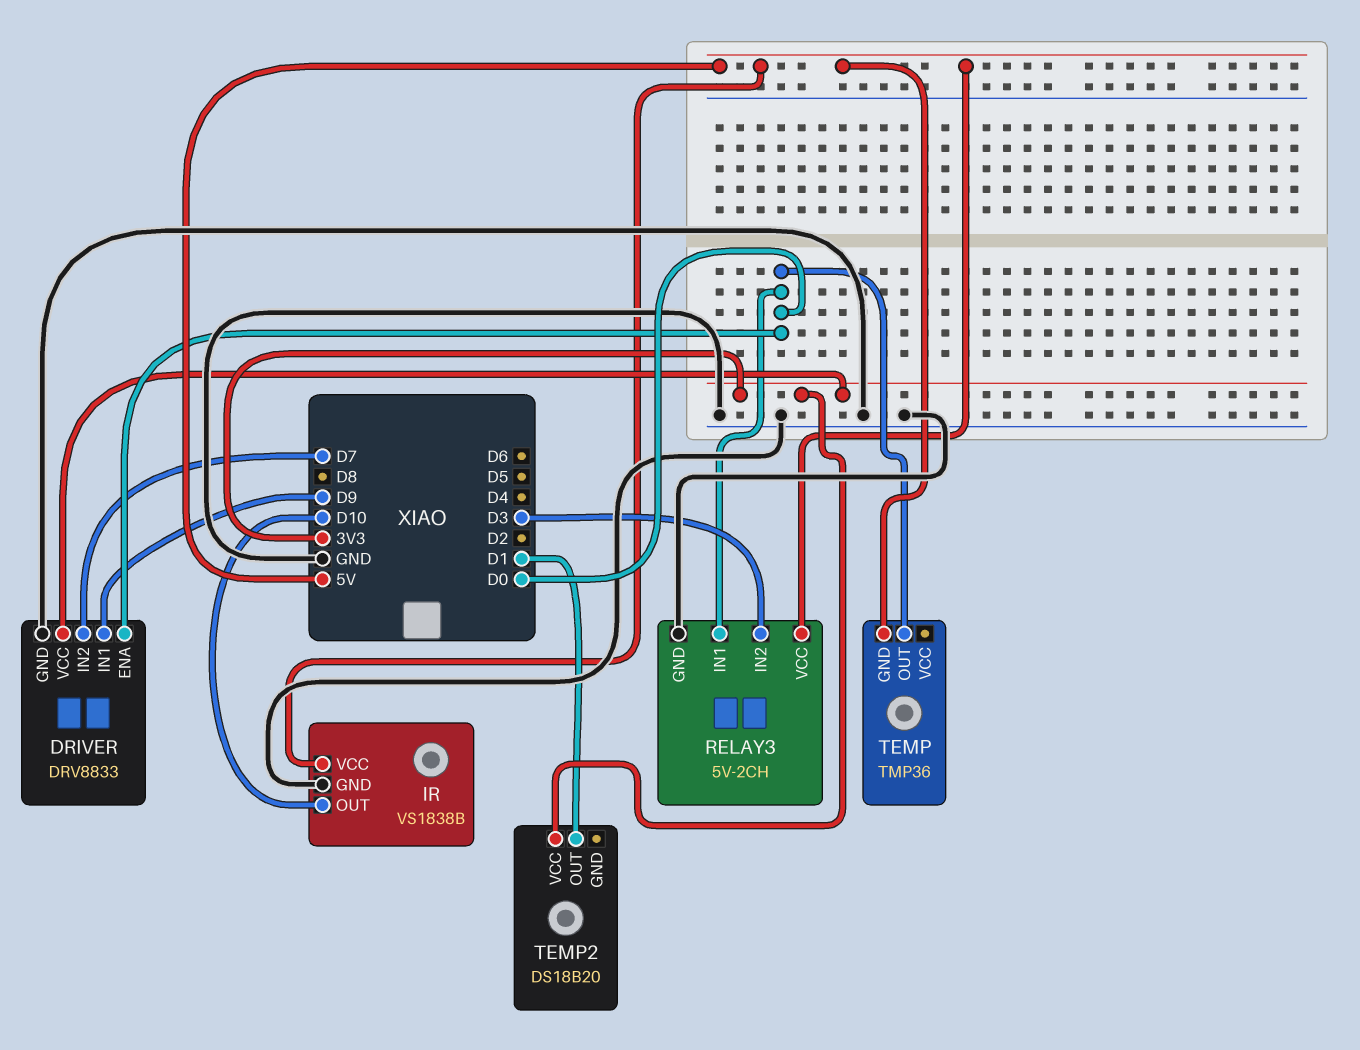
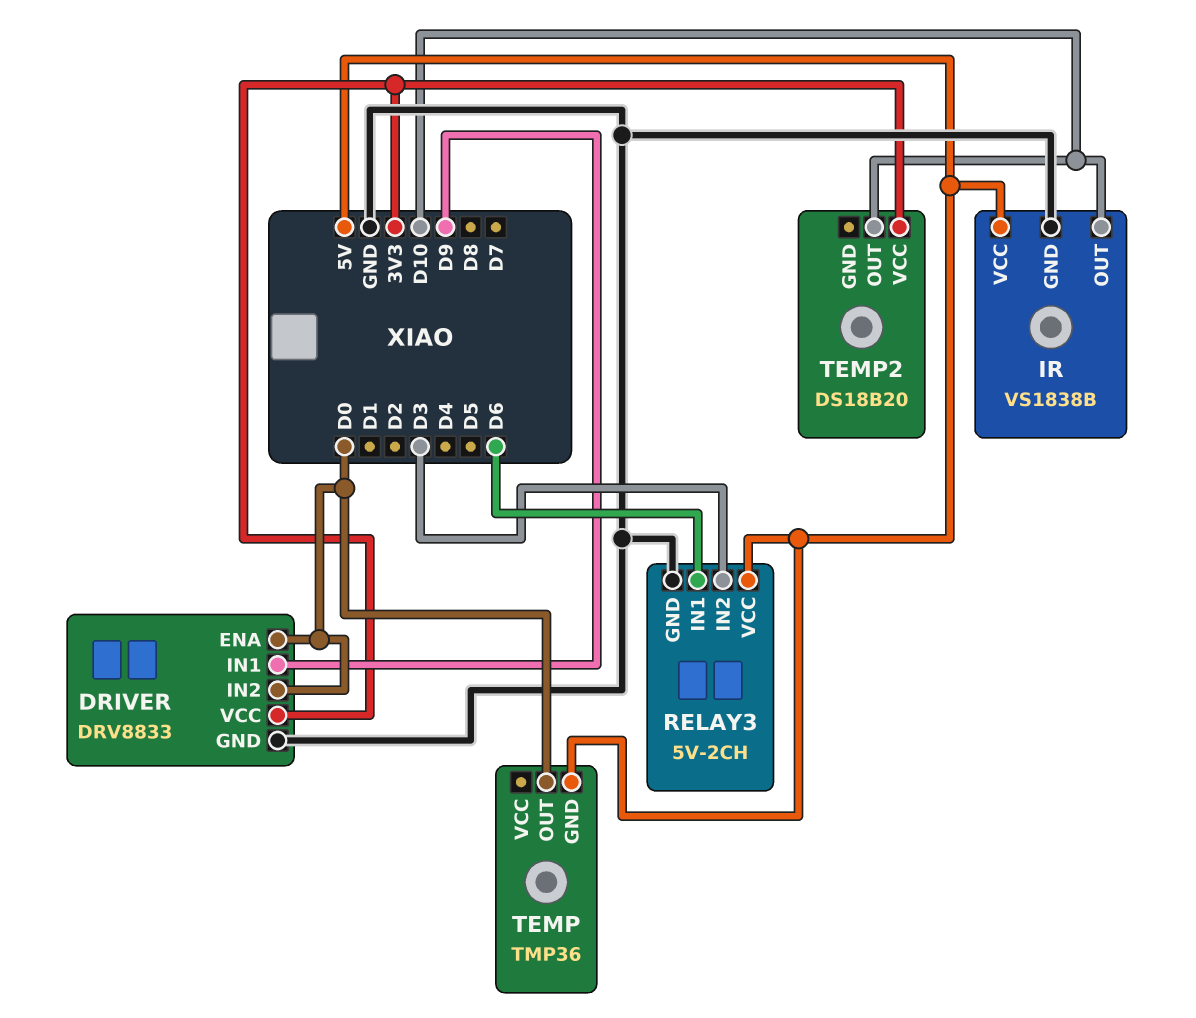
DRIVER pin IN2: D7 -> D0
RELAY3 pin IN1: D0 -> D6
TEMP2 pin OUT: D1 -> D10

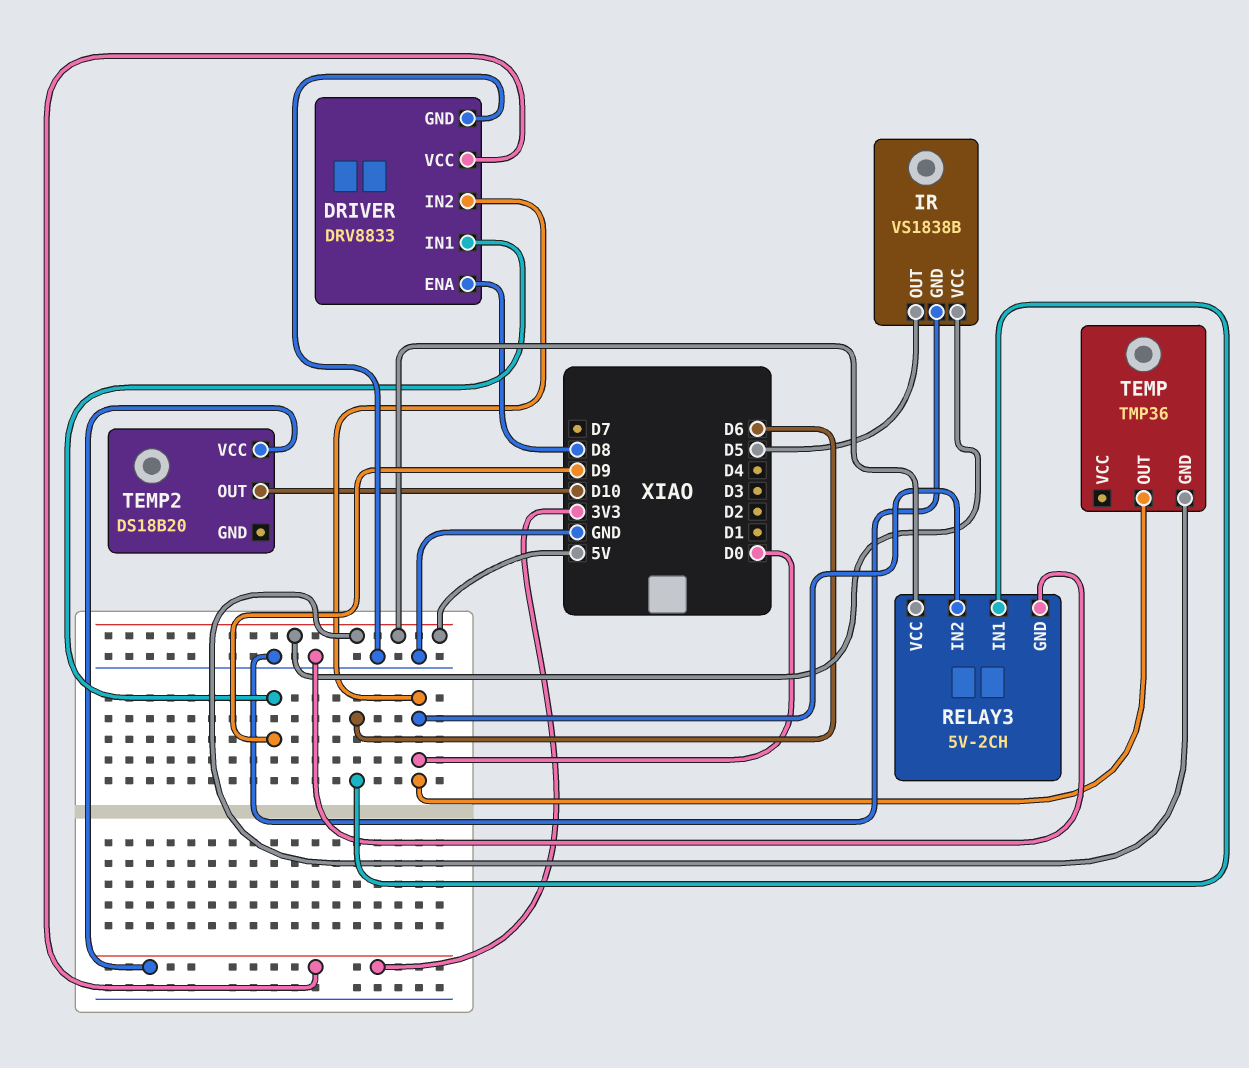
DRIVER pin ENA: D0 -> D8
IR pin OUT: D10 -> D5
RELAY3 pin IN2: D3 -> D0

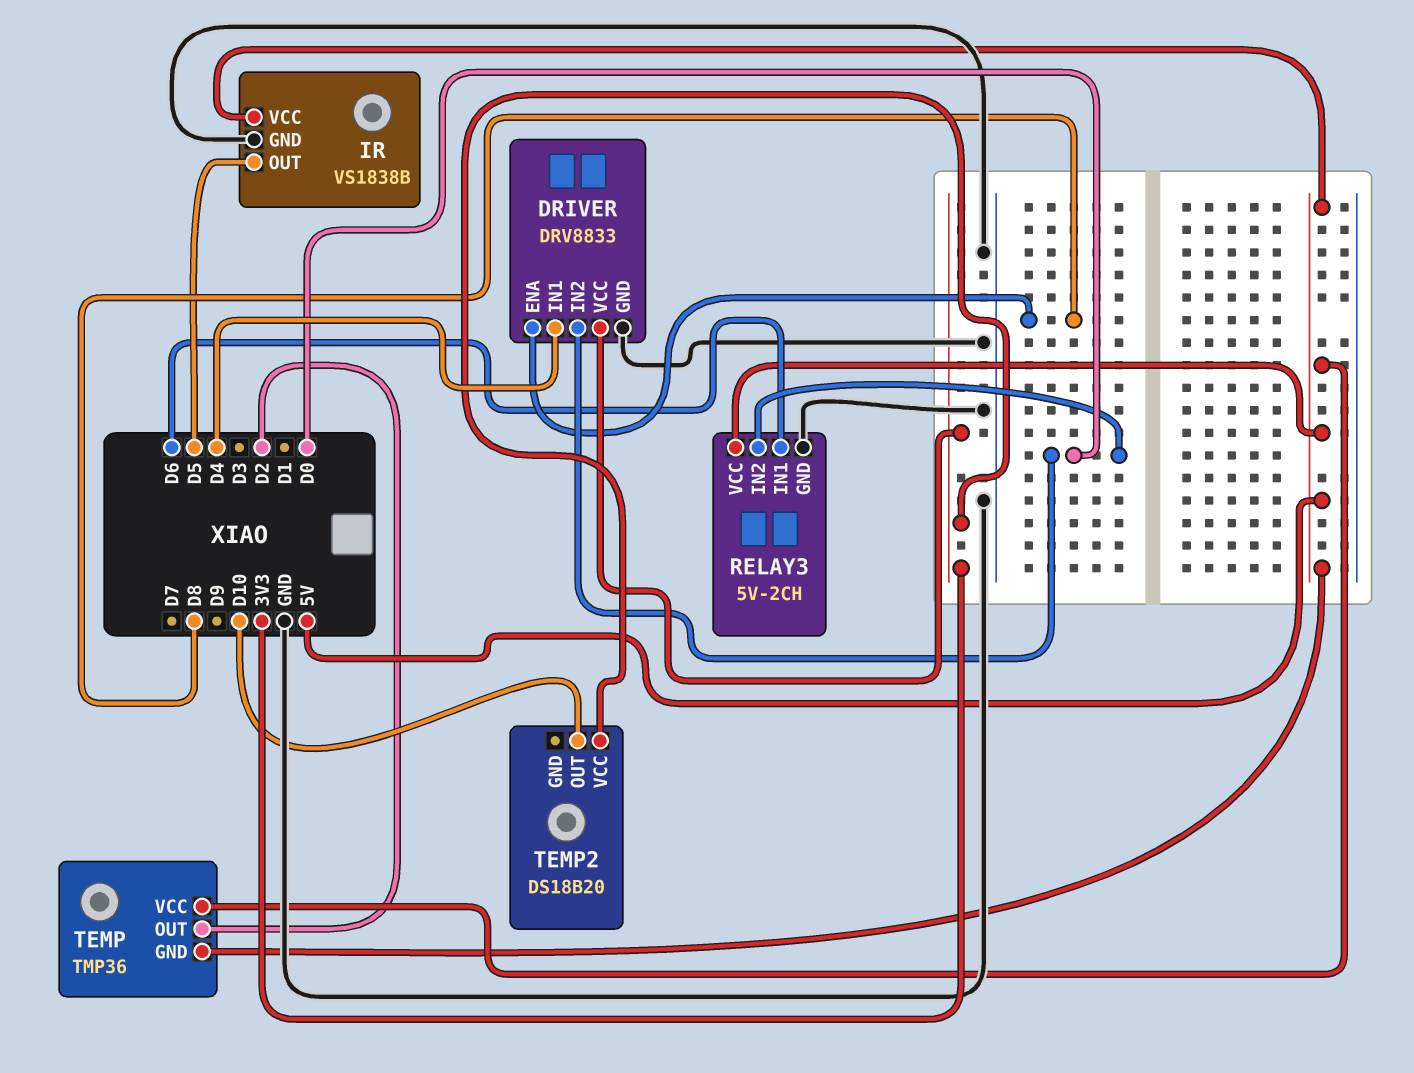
DRIVER pin IN1: D9 -> D4
TEMP pin OUT: D0 -> D2
TEMP pin VCC: none -> 5V

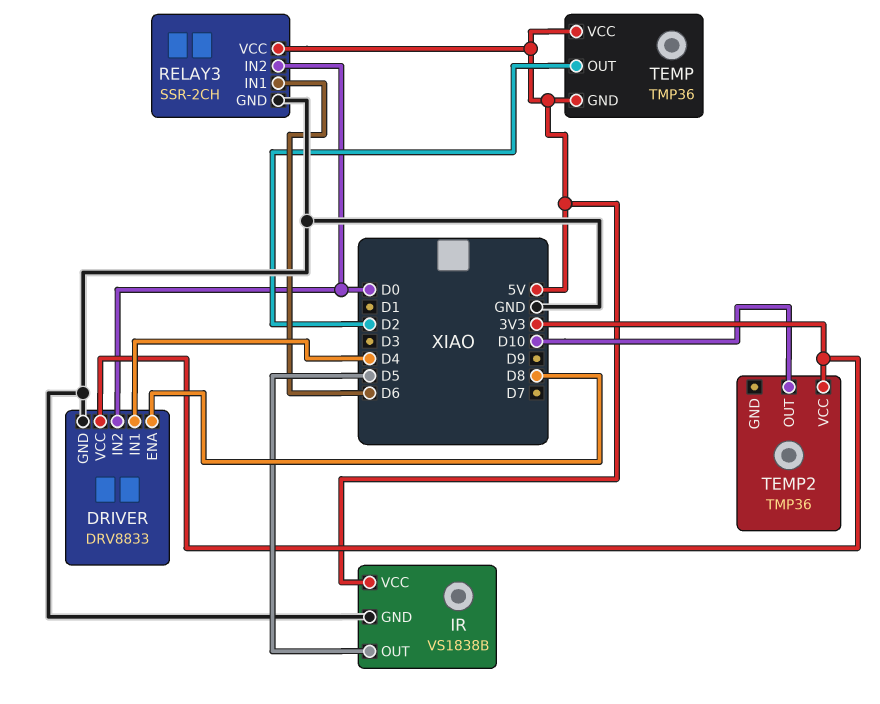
RELAY3: 5V-2CH -> SSR-2CH
TEMP2: DS18B20 -> TMP36

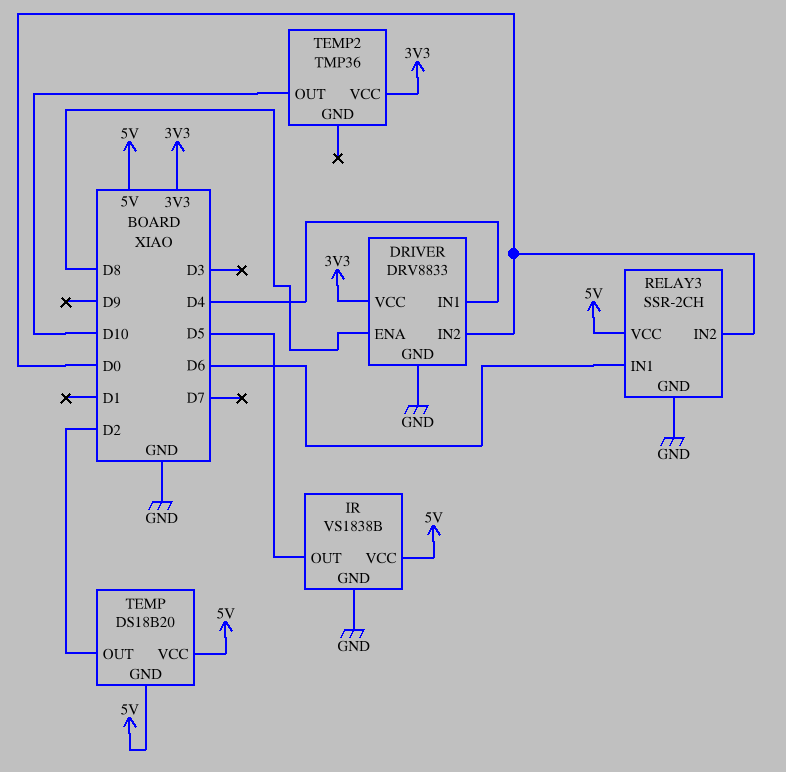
TEMP: TMP36 -> DS18B20

